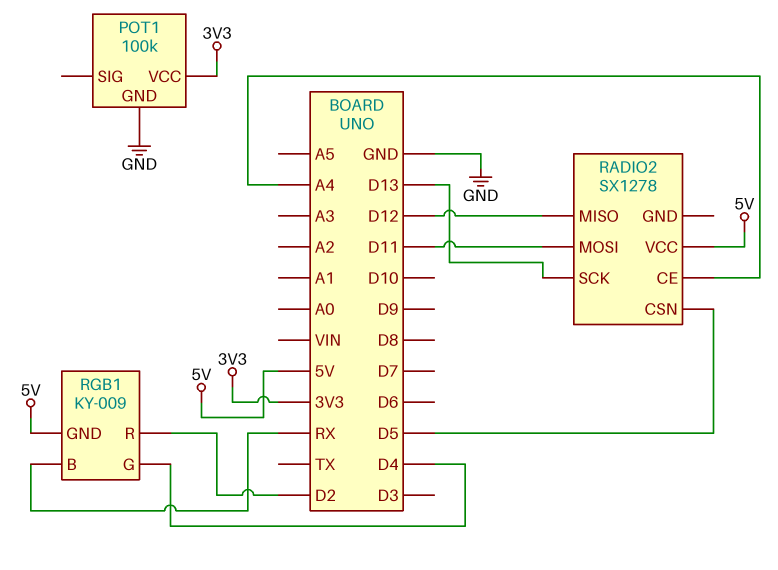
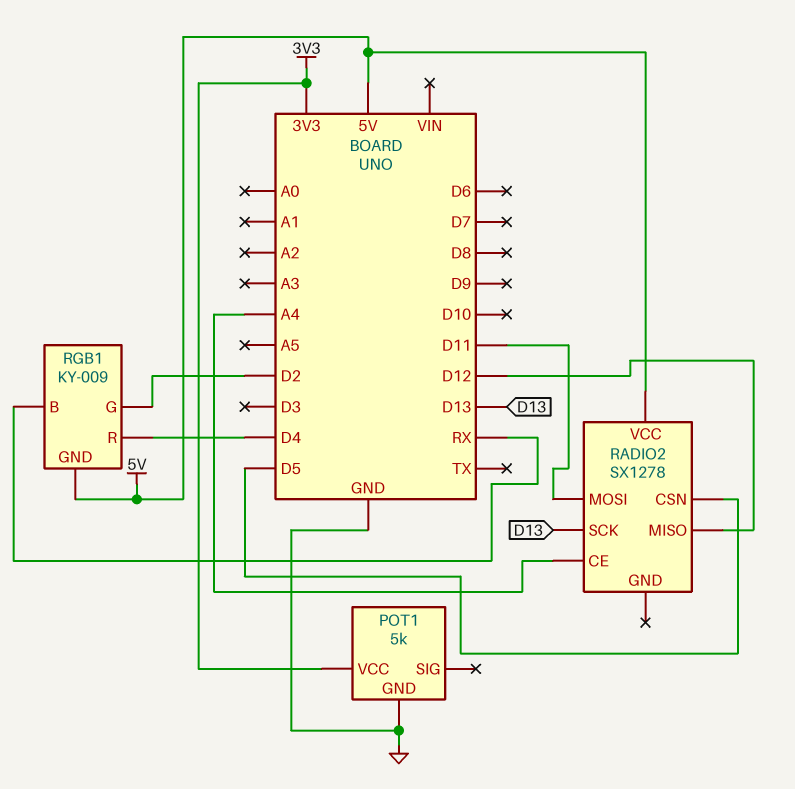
POT1: 100k -> 5k
RGB1 pin G: D4 -> D2
RGB1 pin R: D2 -> D4

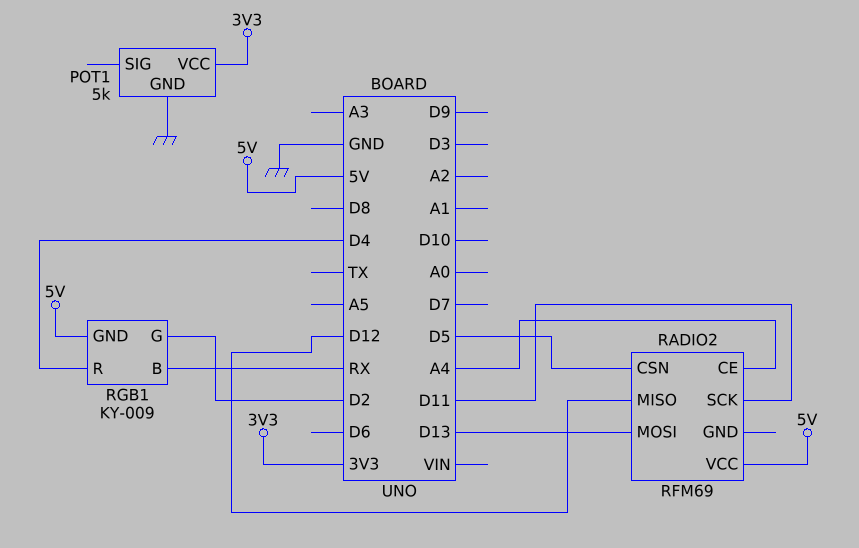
RADIO2: SX1278 -> RFM69
RADIO2 pin MOSI: D11 -> D13
RADIO2 pin SCK: D13 -> D11

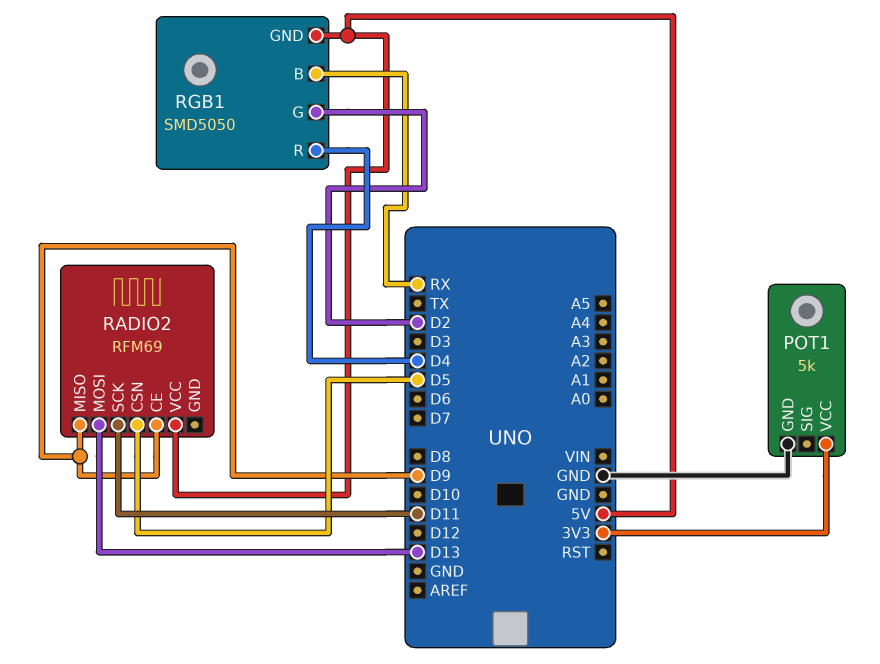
RADIO2 pin CE: A4 -> D9
RADIO2 pin MISO: D12 -> D9
RGB1: KY-009 -> SMD5050

